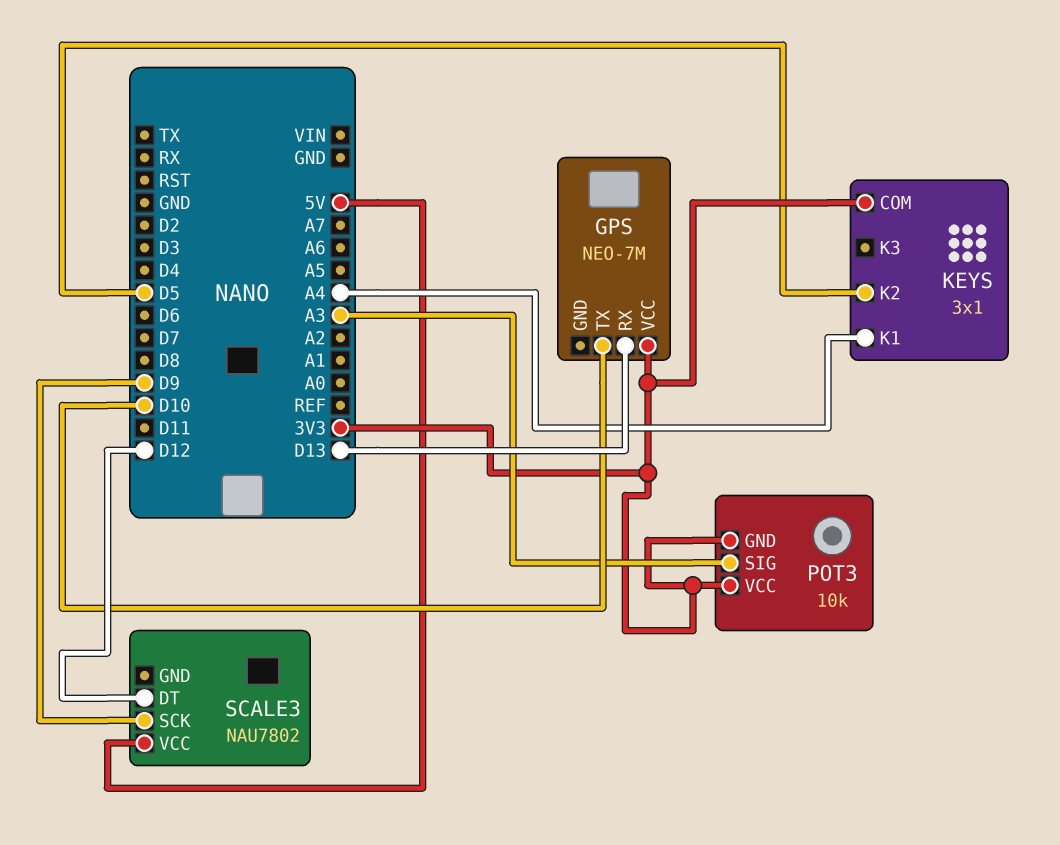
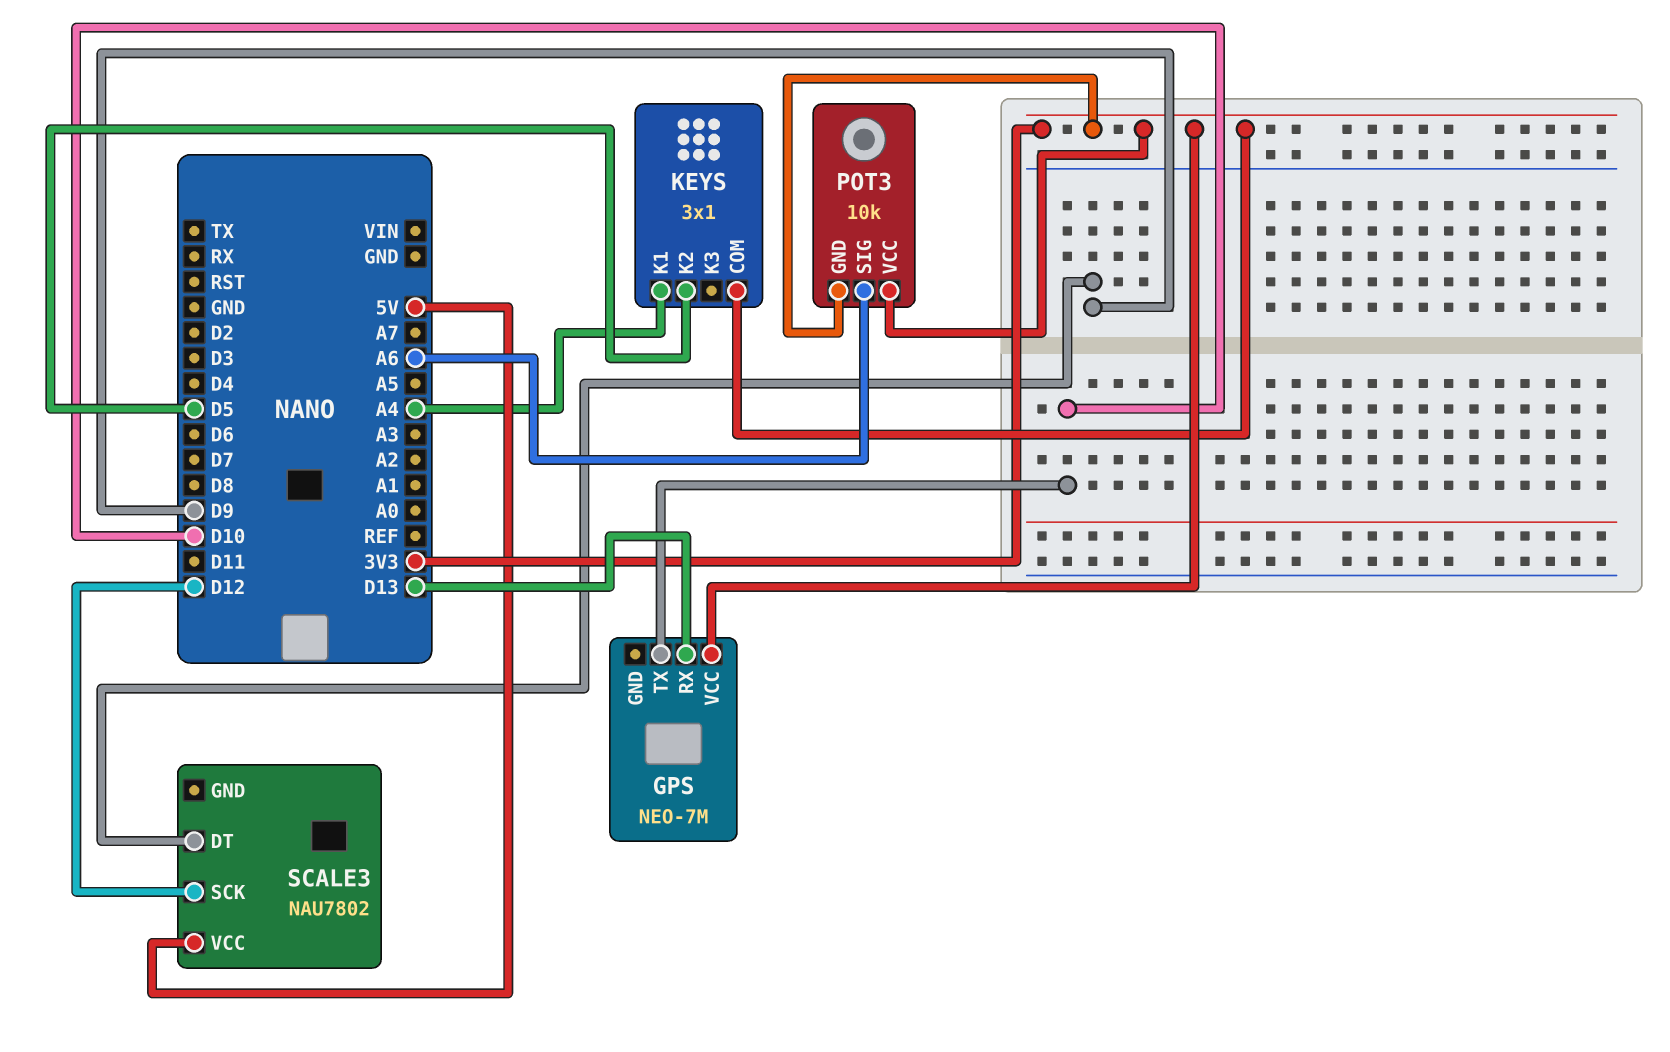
POT3 pin SIG: A3 -> A6
SCALE3 pin DT: D12 -> D9
SCALE3 pin SCK: D9 -> D12

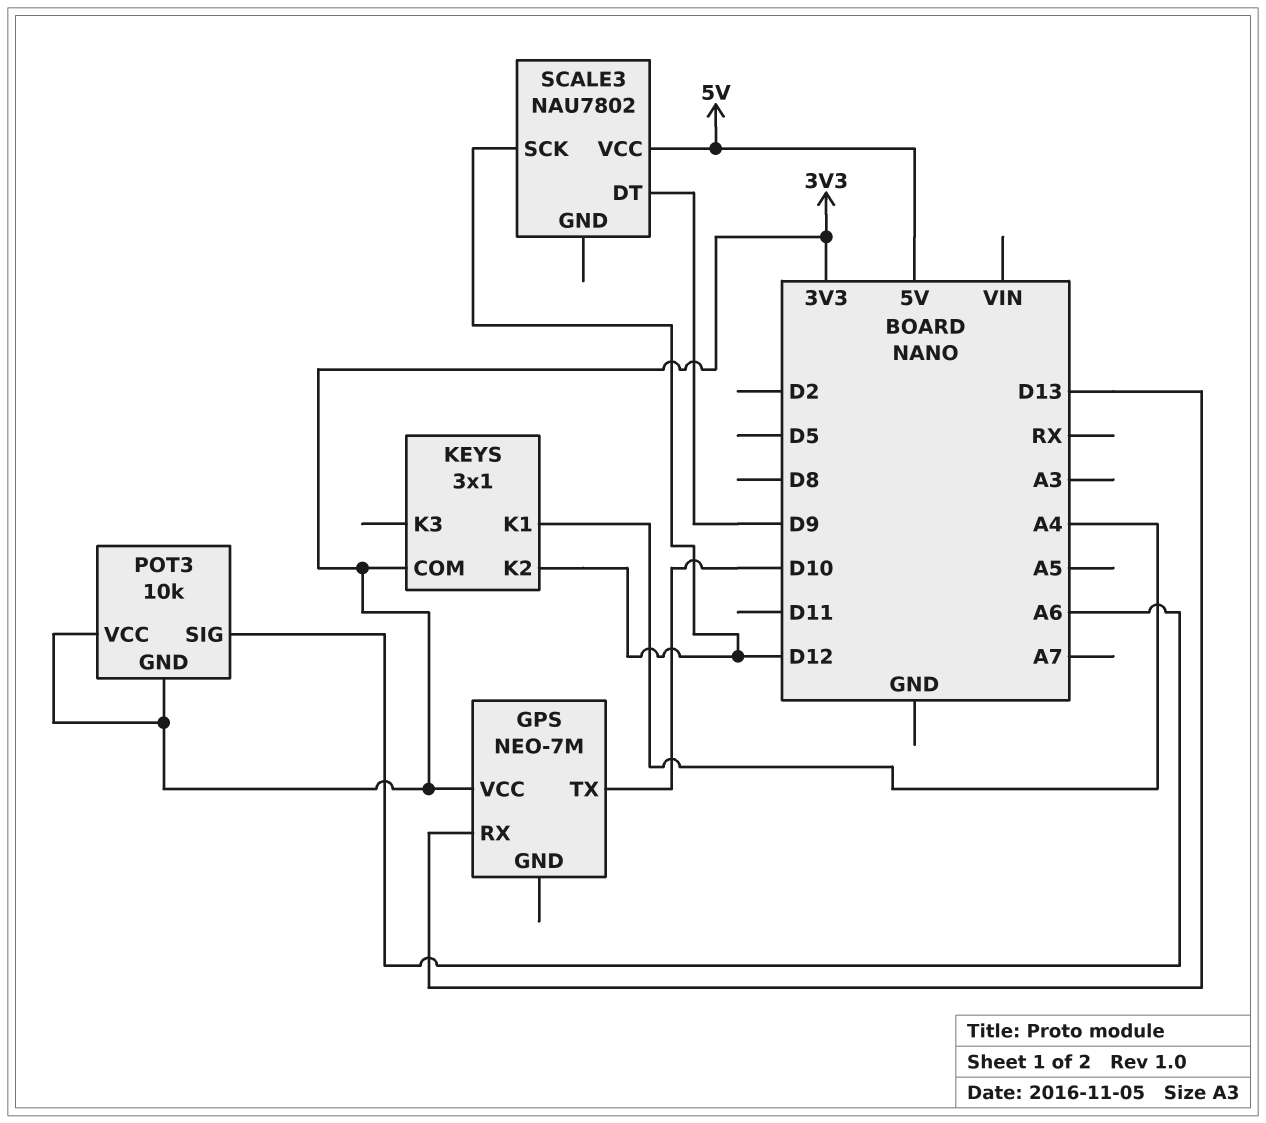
KEYS pin K2: D5 -> D12

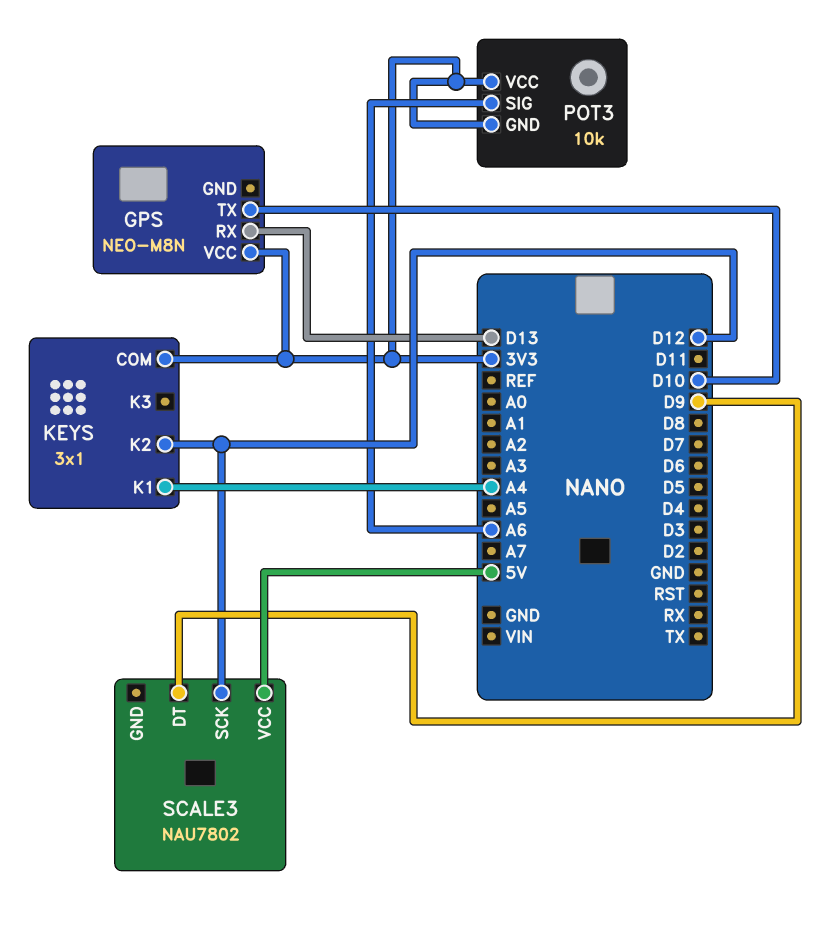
GPS: NEO-7M -> NEO-M8N

